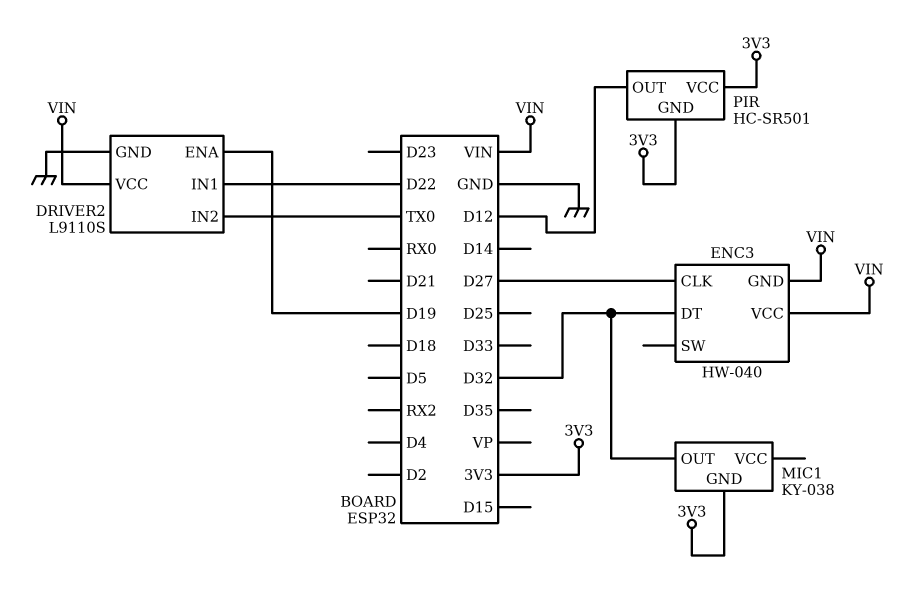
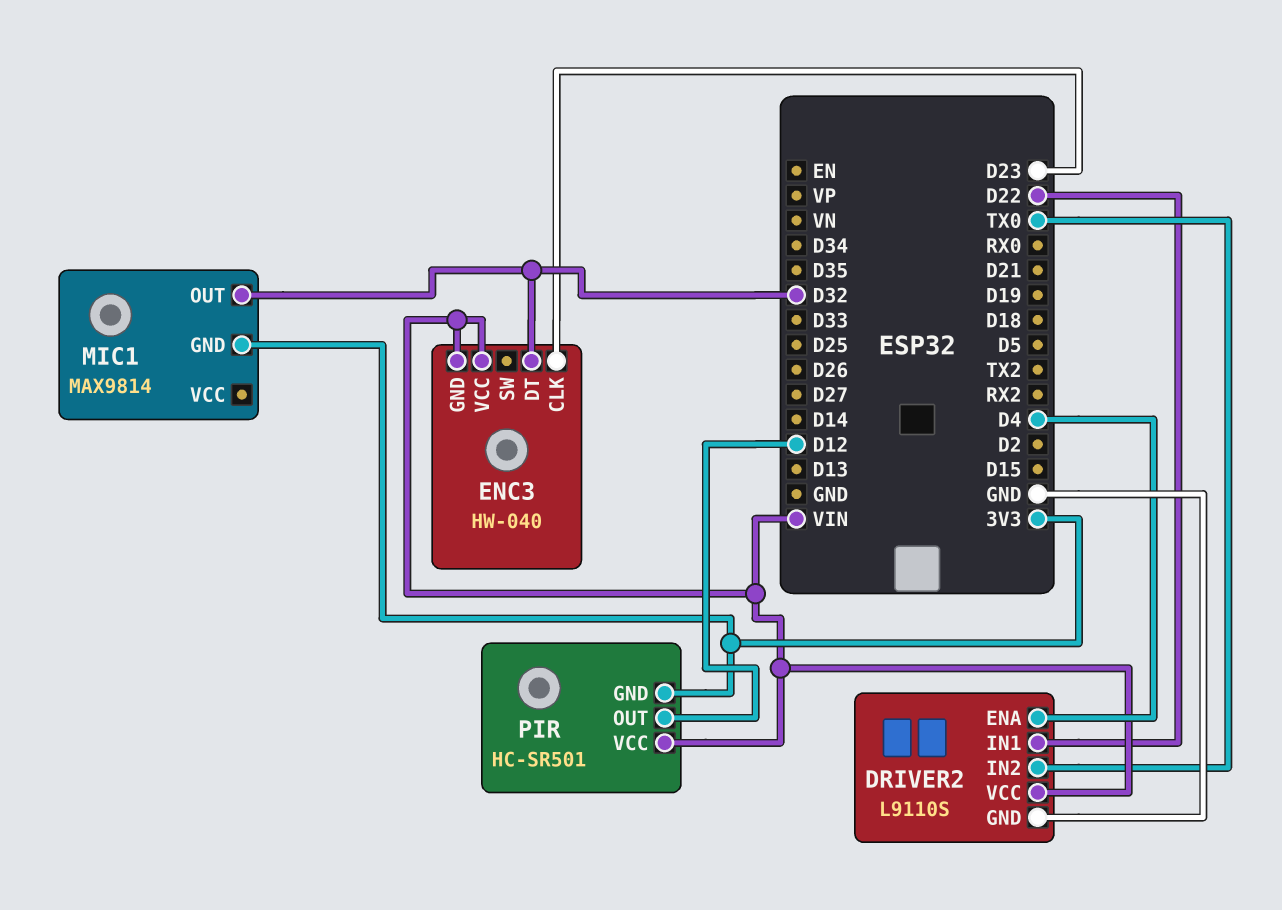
DRIVER2 pin ENA: D19 -> D4
ENC3 pin CLK: D27 -> D23
MIC1: KY-038 -> MAX9814
PIR pin VCC: 3V3 -> VIN

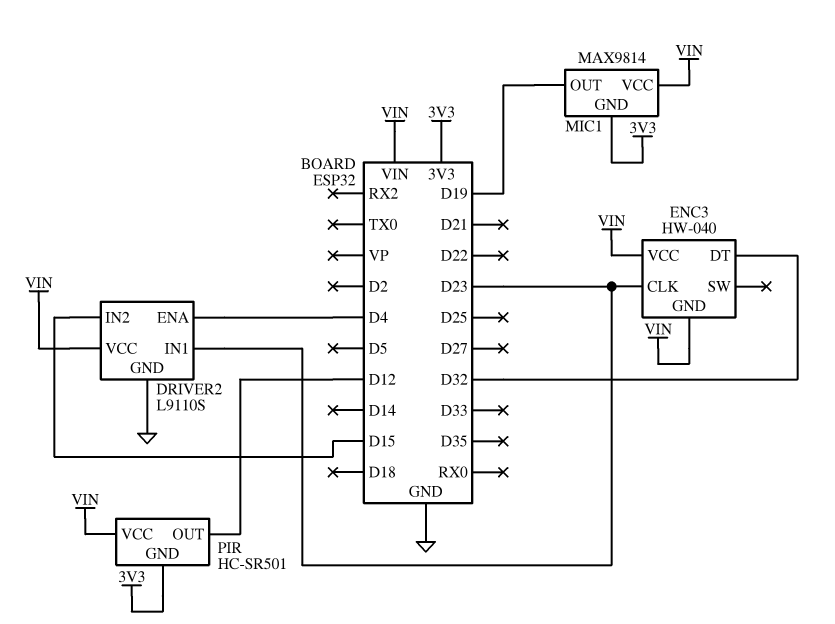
DRIVER2 pin IN1: D22 -> D23
DRIVER2 pin IN2: TX0 -> D15
MIC1 pin OUT: D32 -> D19
MIC1 pin VCC: none -> VIN

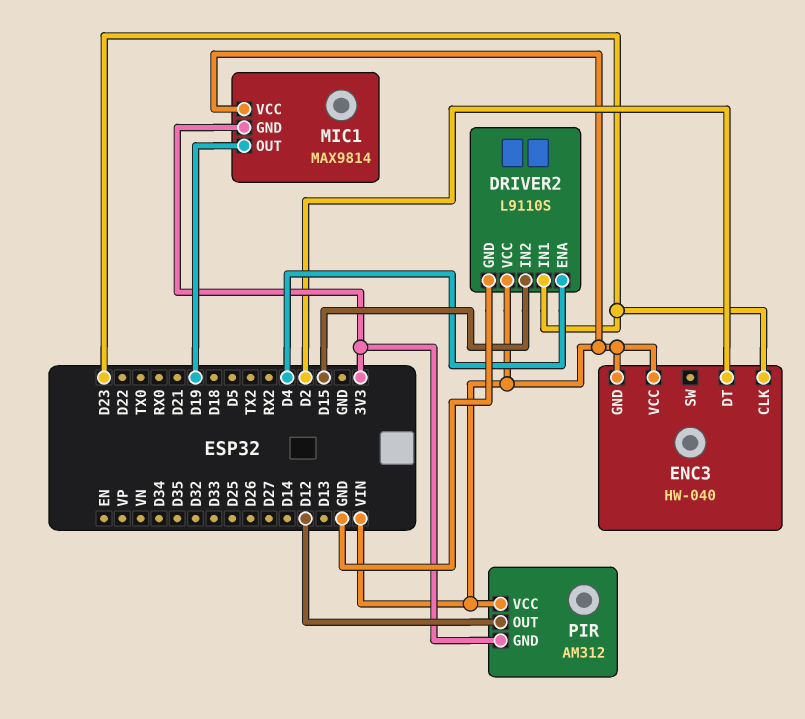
ENC3 pin DT: D32 -> D2
PIR: HC-SR501 -> AM312

